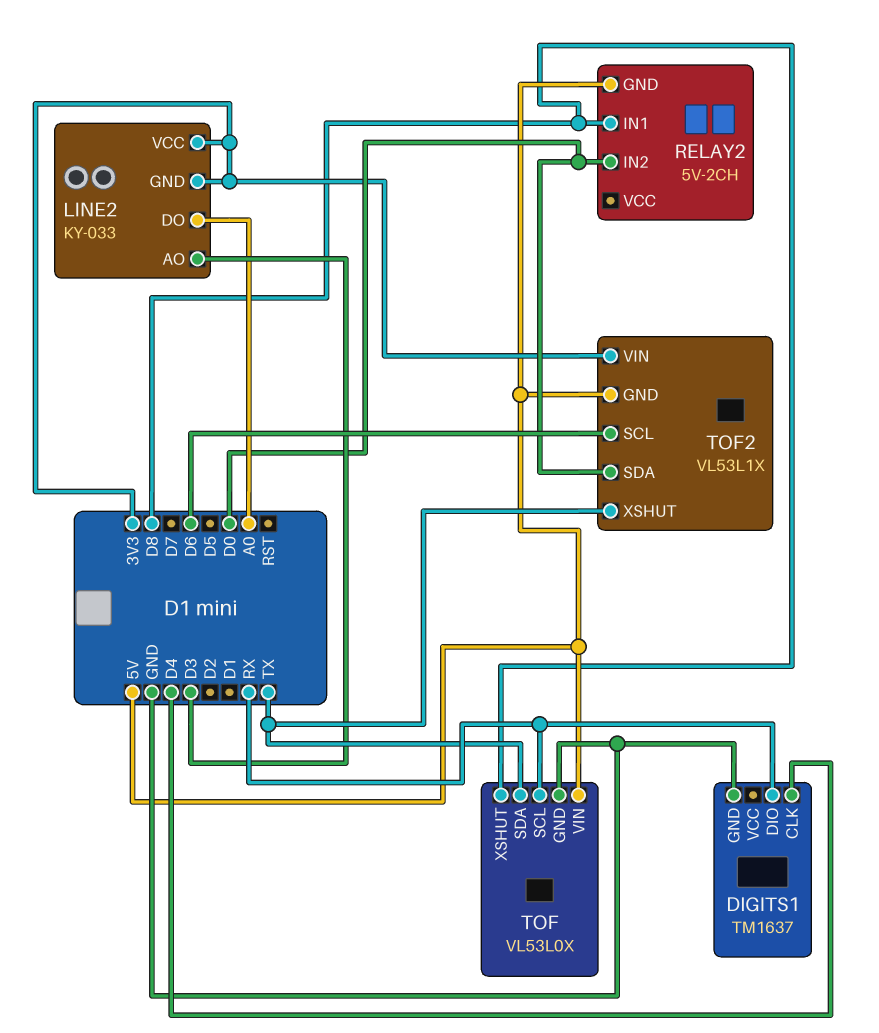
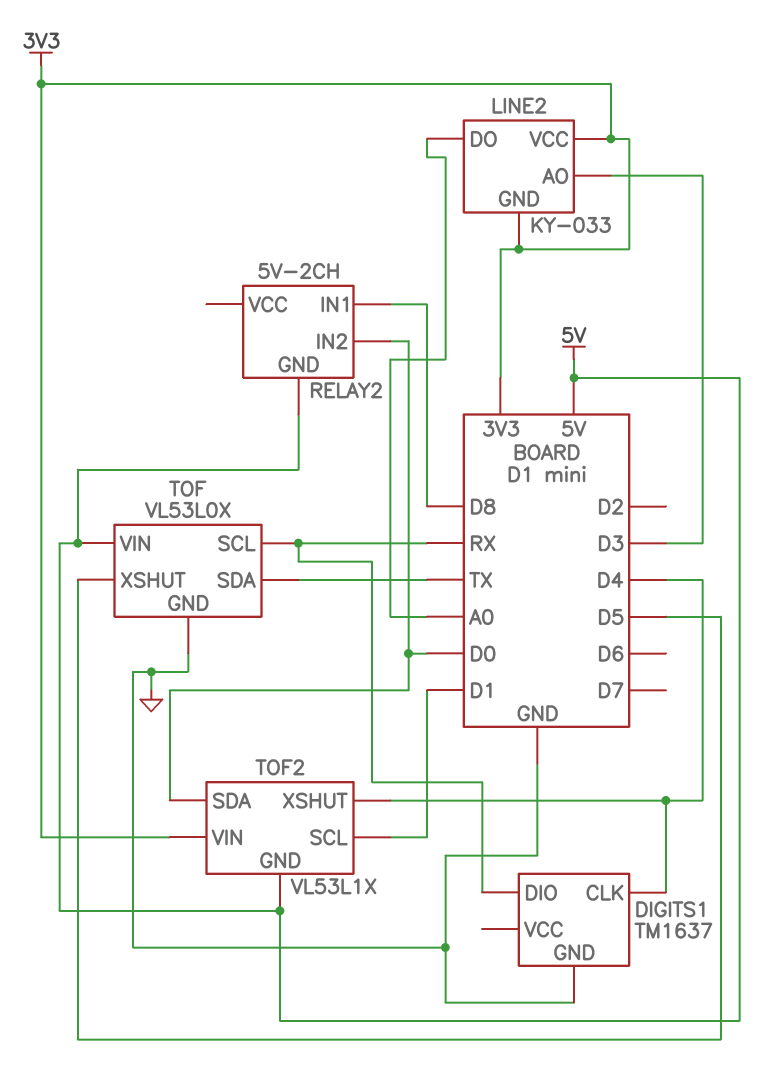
TOF pin XSHUT: D8 -> D5
TOF2 pin SCL: D6 -> D1
TOF2 pin XSHUT: TX -> D4

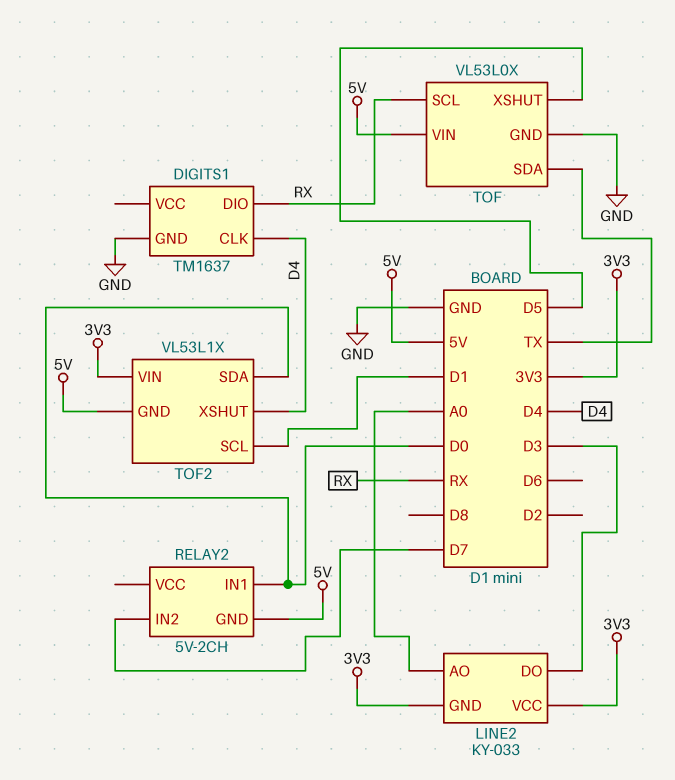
LINE2 pin AO: D3 -> A0
LINE2 pin DO: A0 -> D3
RELAY2 pin IN1: D8 -> D0
RELAY2 pin IN2: D0 -> D7

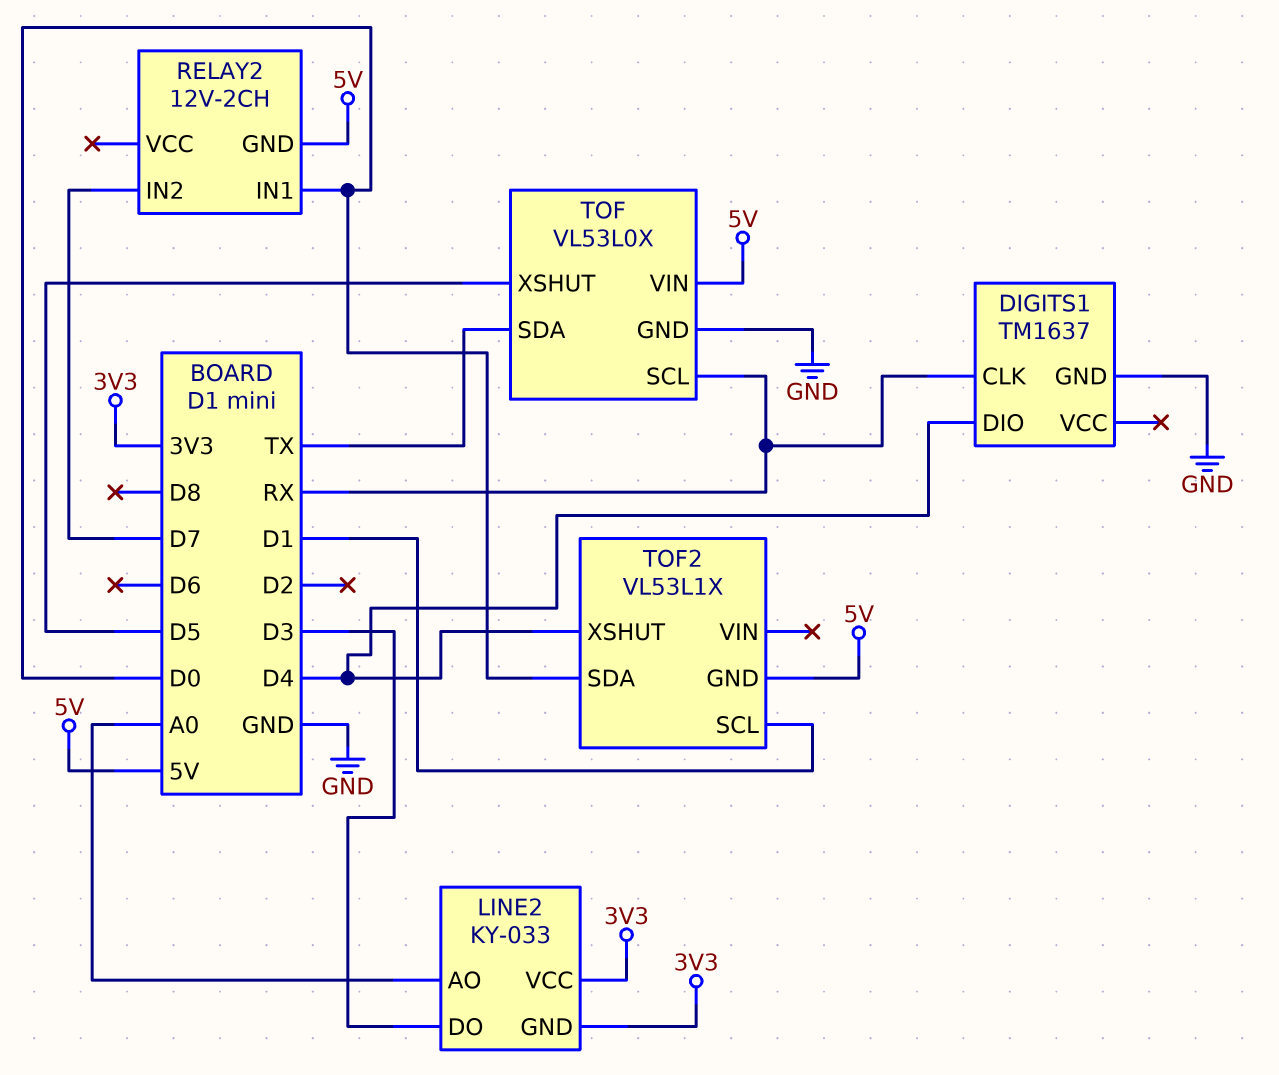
DIGITS1 pin CLK: D4 -> RX
DIGITS1 pin DIO: RX -> D4
RELAY2: 5V-2CH -> 12V-2CH
TOF2 pin VIN: 3V3 -> none

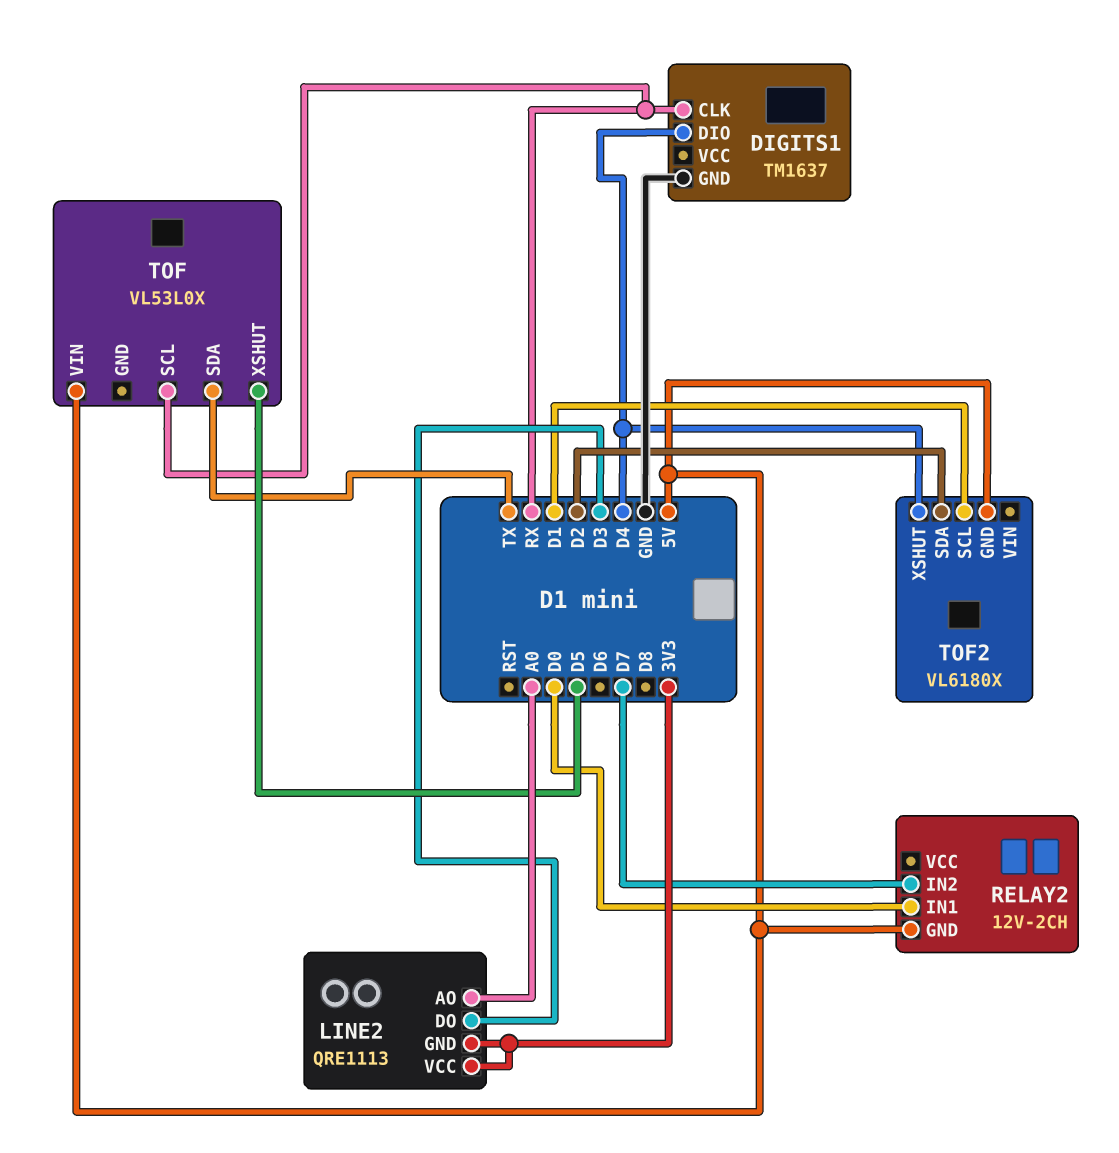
LINE2: KY-033 -> QRE1113
TOF pin GND: GND -> none
TOF2: VL53L1X -> VL6180X
TOF2 pin SDA: D0 -> D2

